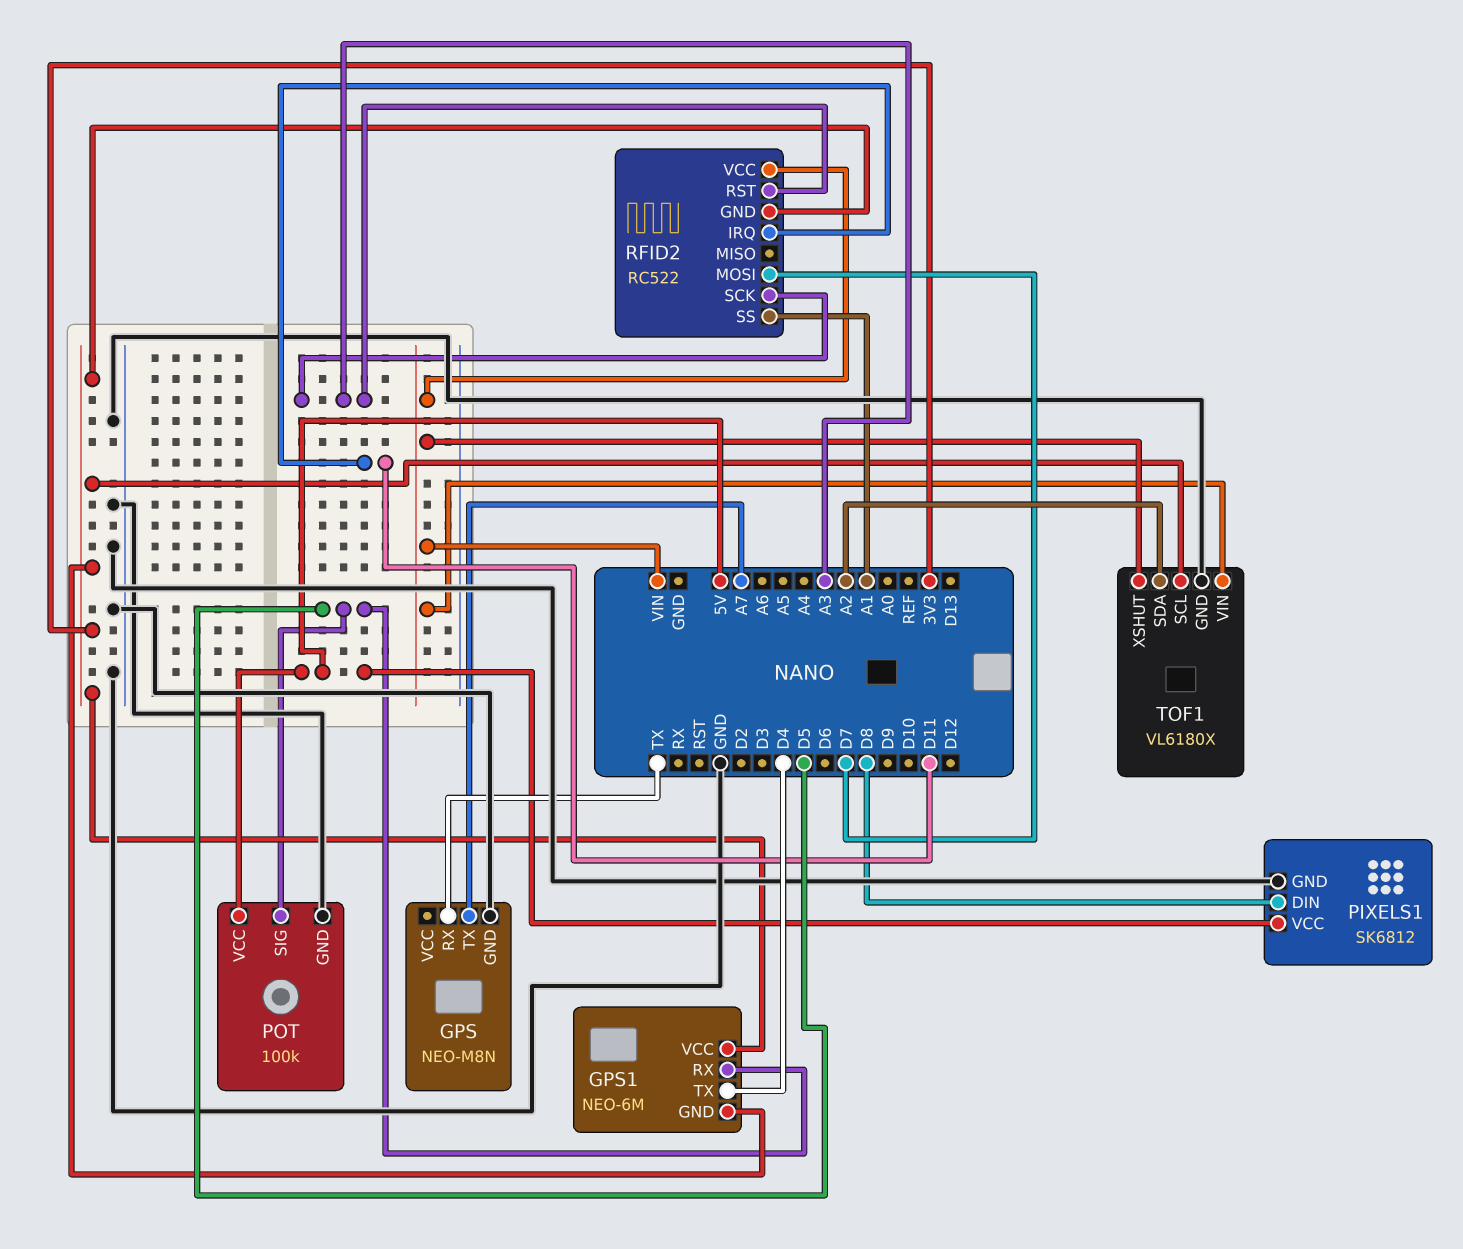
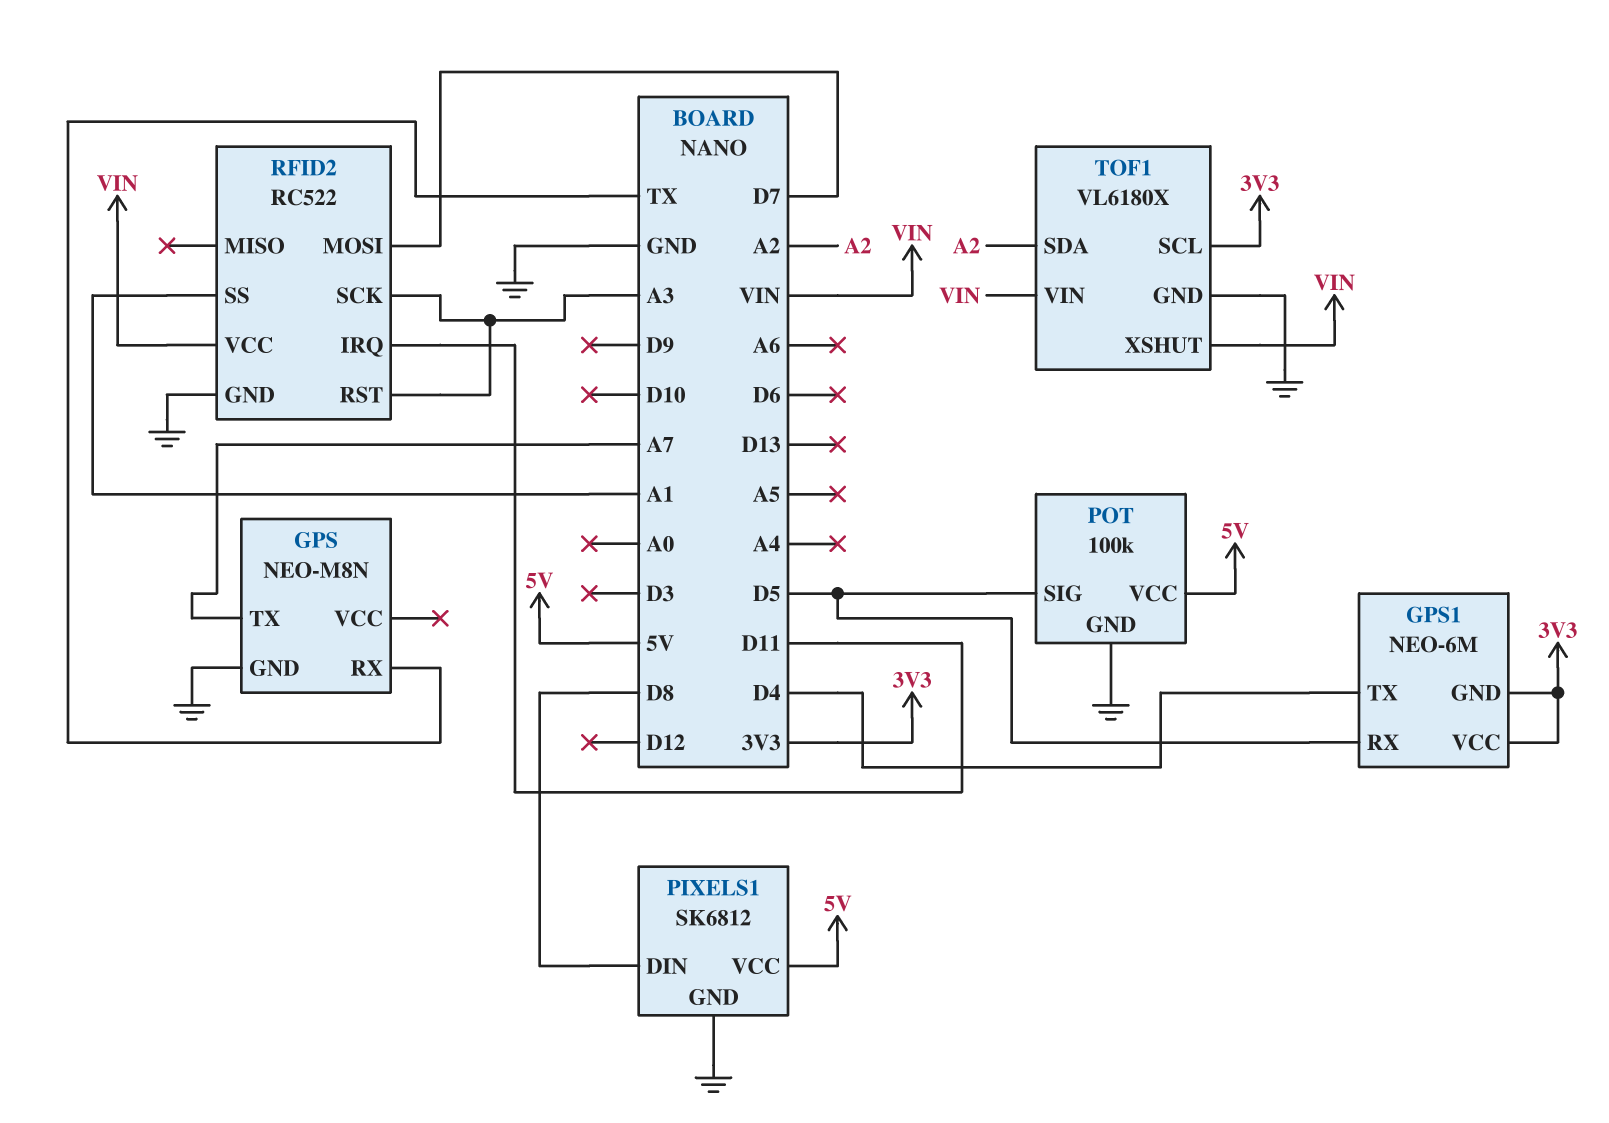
RFID2 pin GND: 3V3 -> GND

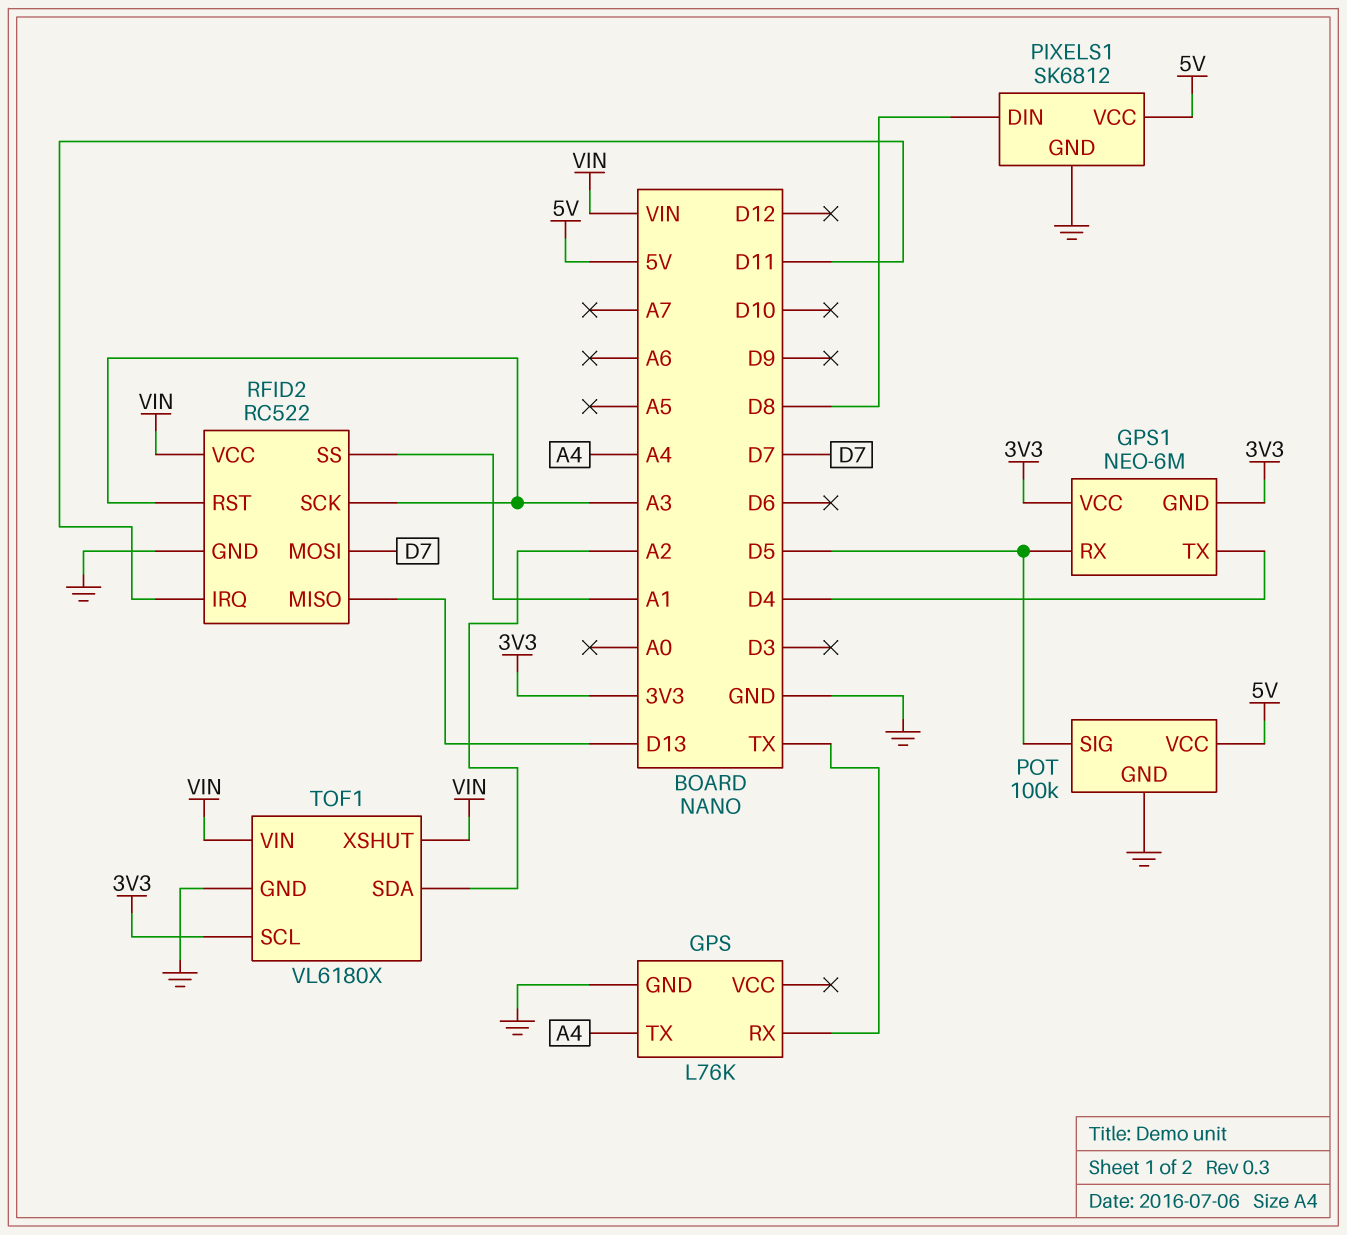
GPS: NEO-M8N -> L76K
GPS pin TX: A7 -> A4
RFID2 pin MISO: none -> D13

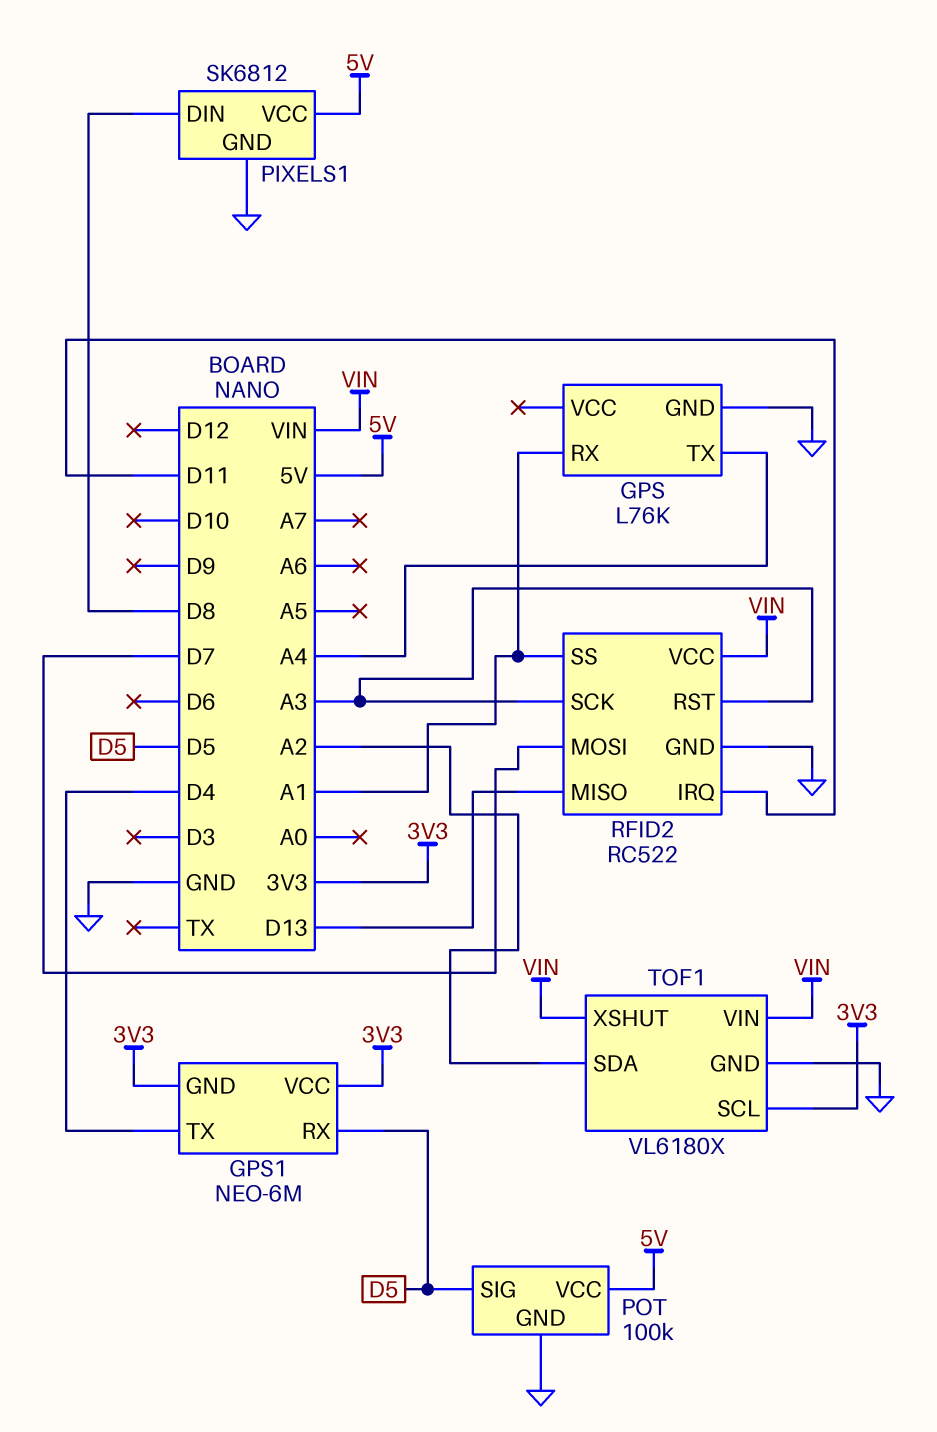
GPS pin RX: TX -> A1

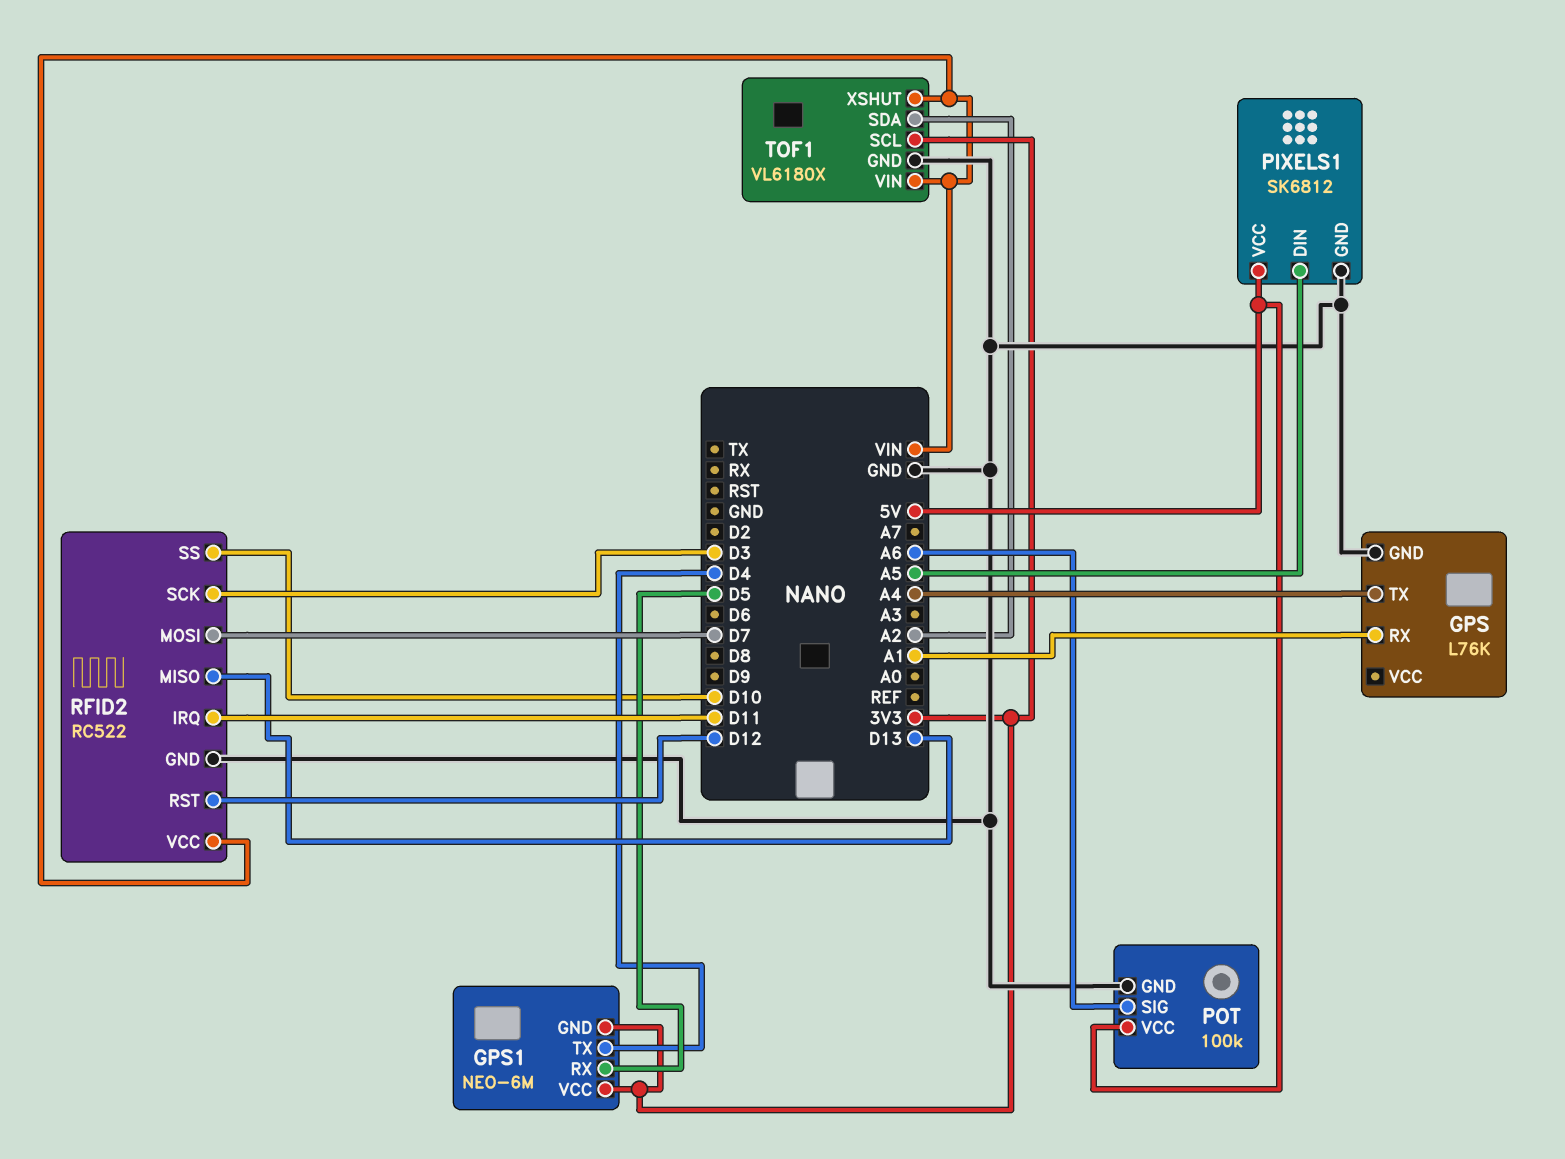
PIXELS1 pin DIN: D8 -> A5
POT pin SIG: D5 -> A6
RFID2 pin RST: A3 -> D12
RFID2 pin SCK: A3 -> D3
RFID2 pin SS: A1 -> D10

